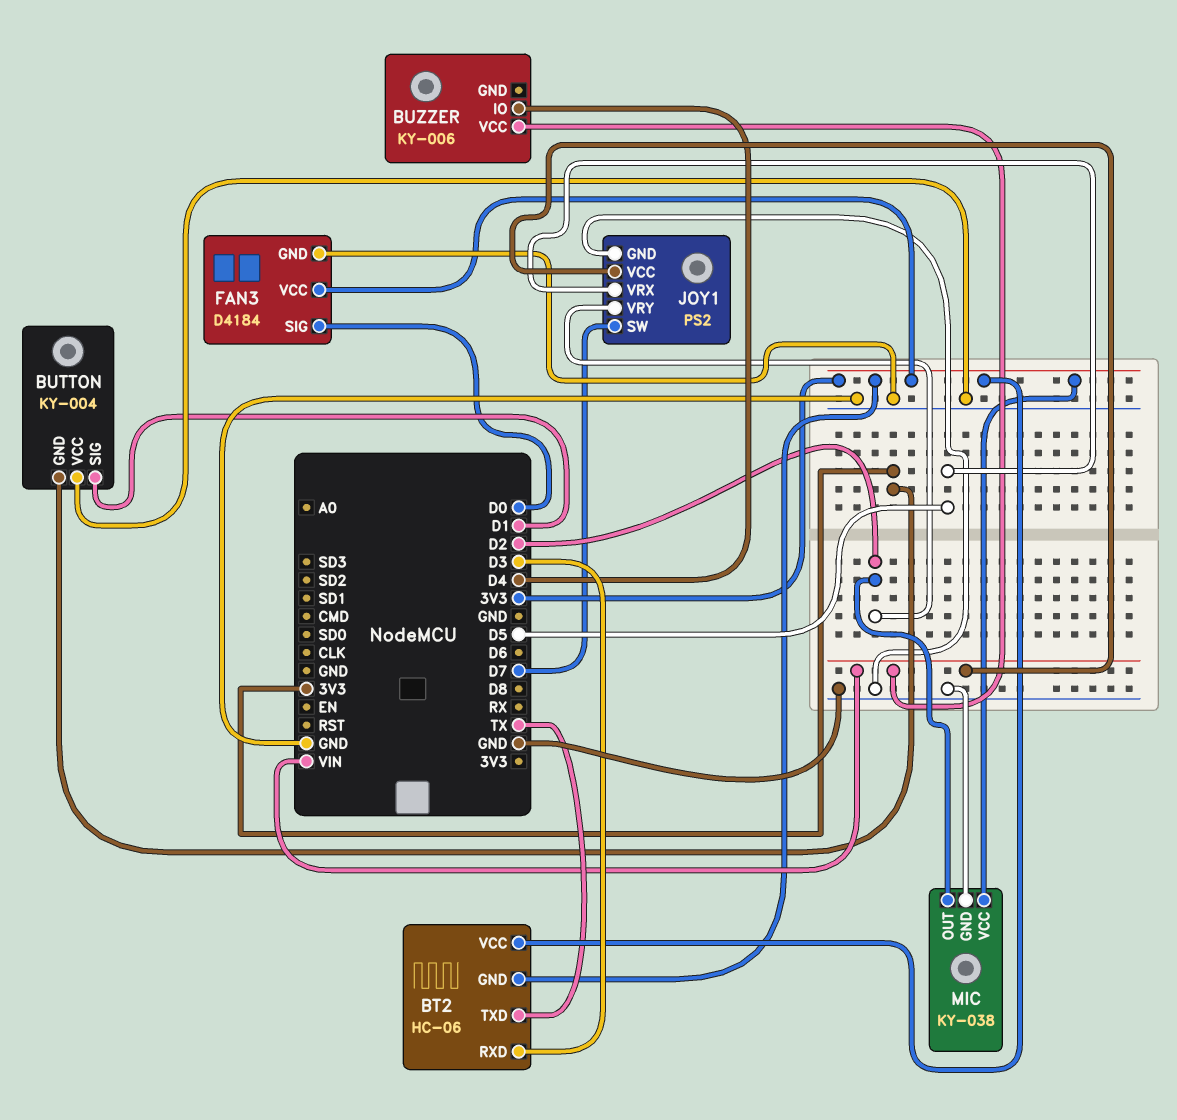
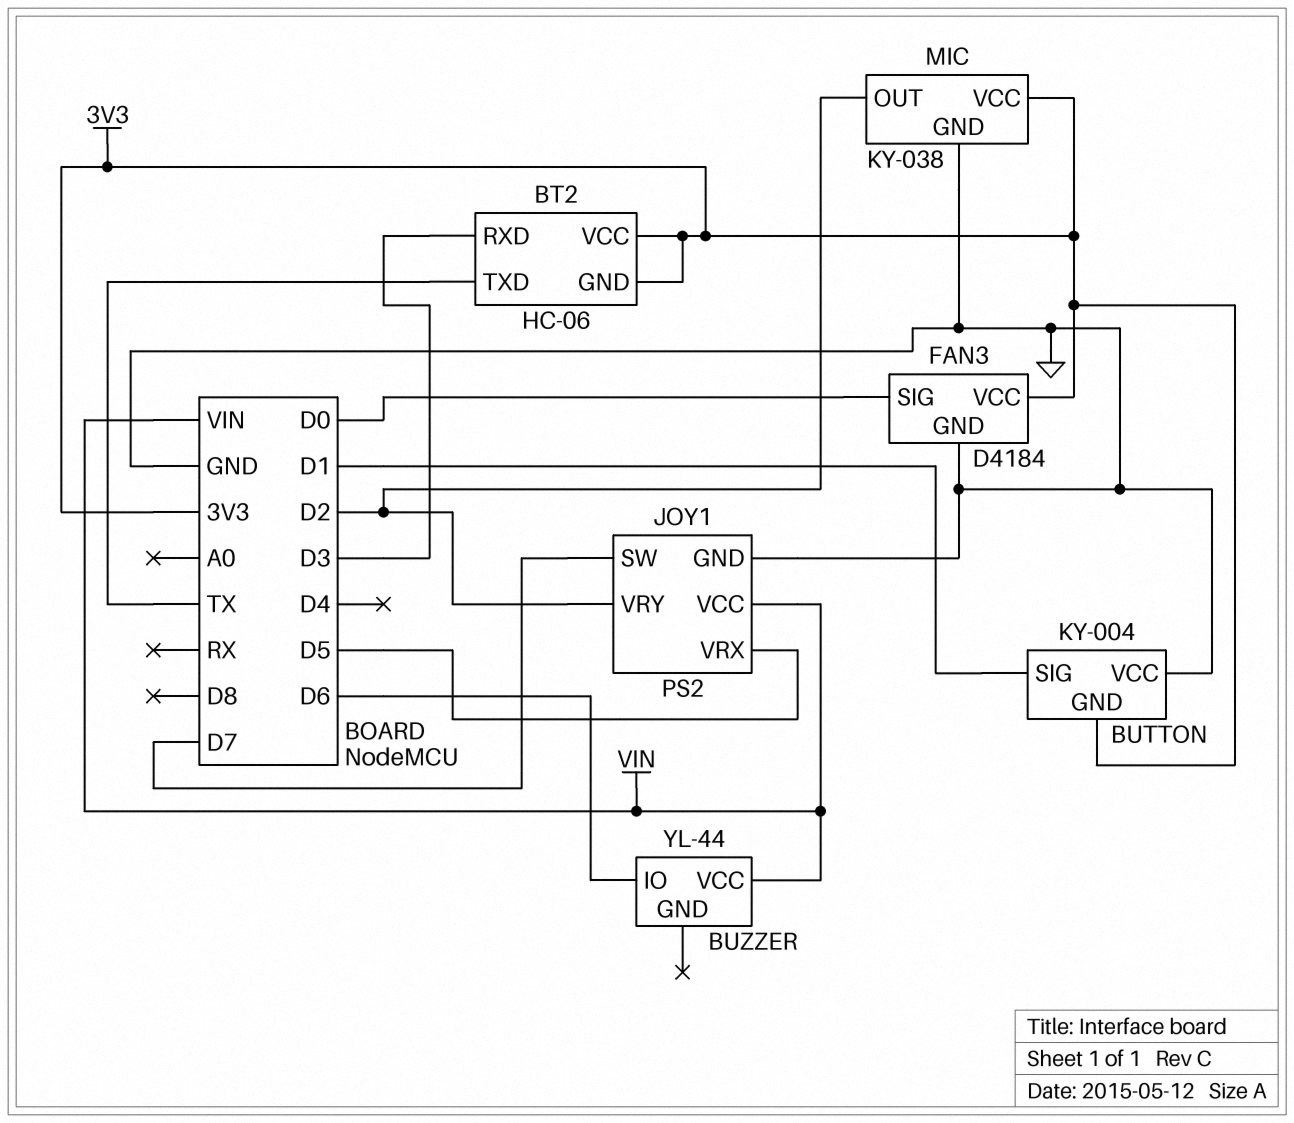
BUZZER: KY-006 -> YL-44
BUZZER pin IO: D4 -> D6

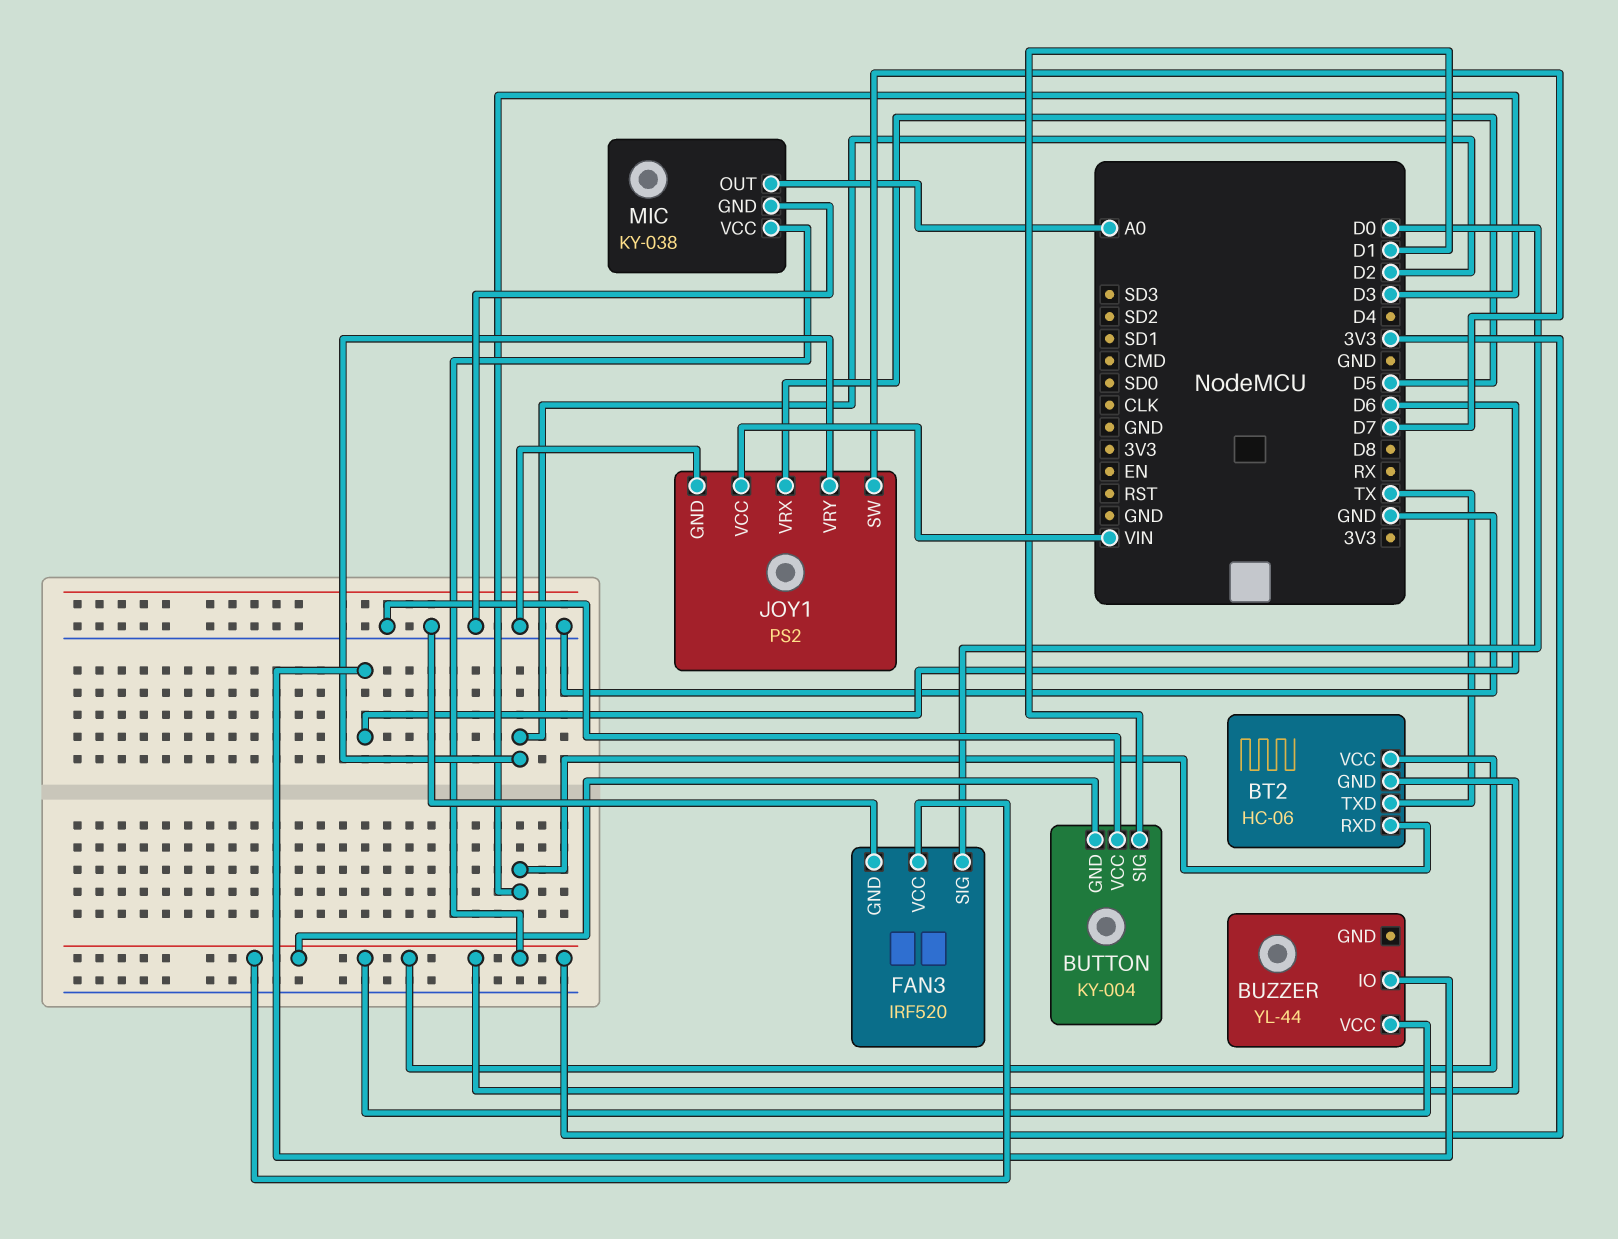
BUZZER pin VCC: VIN -> 3V3
FAN3: D4184 -> IRF520
MIC pin OUT: D2 -> A0

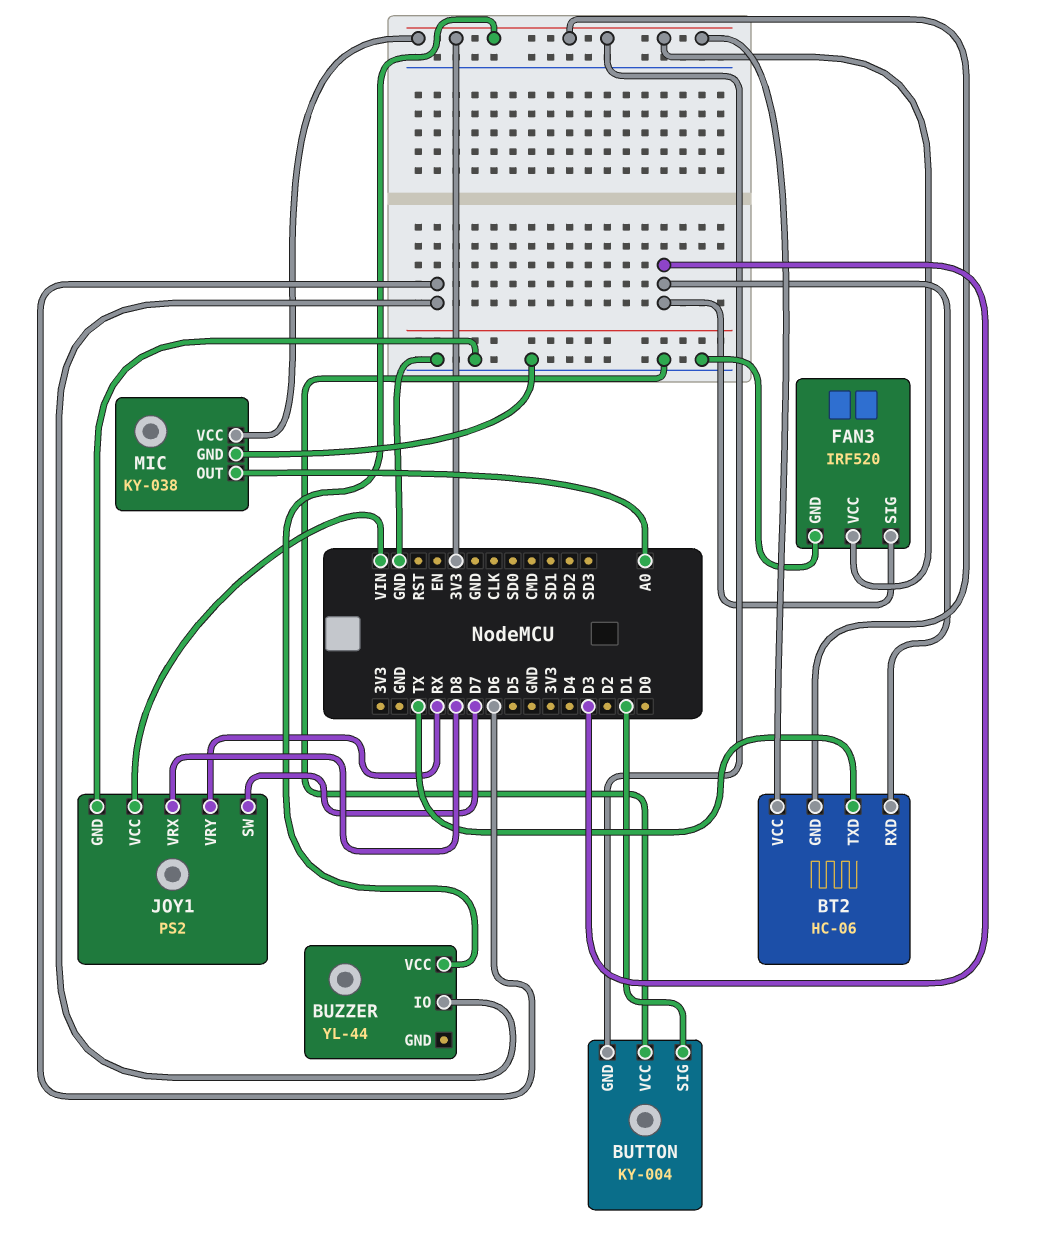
FAN3 pin SIG: D0 -> D3
JOY1 pin VRX: D5 -> D8
JOY1 pin VRY: D2 -> RX

